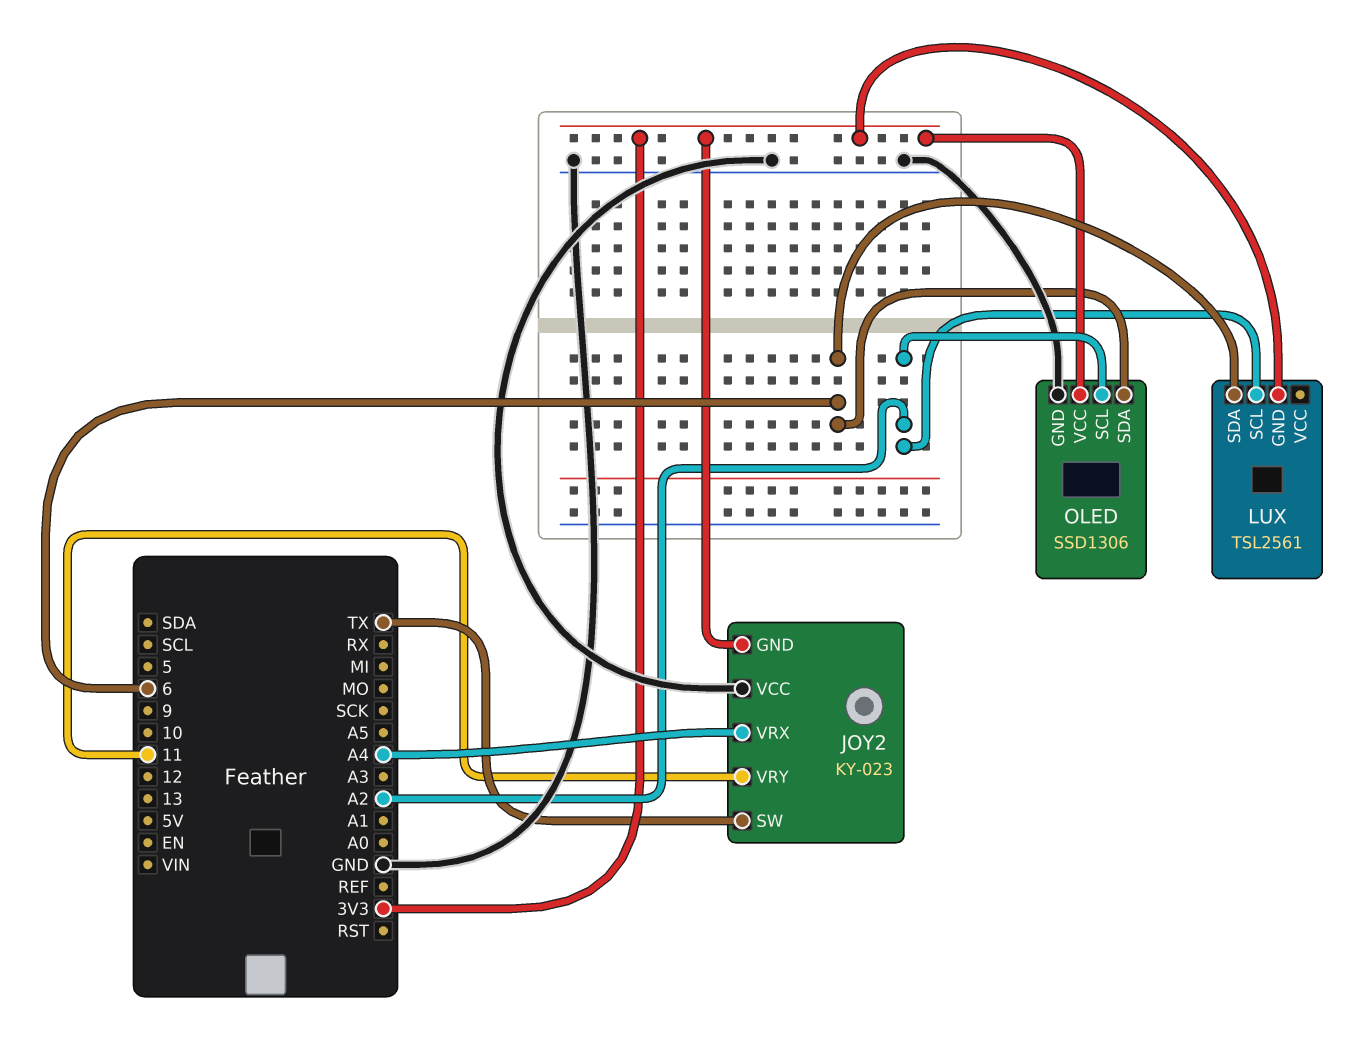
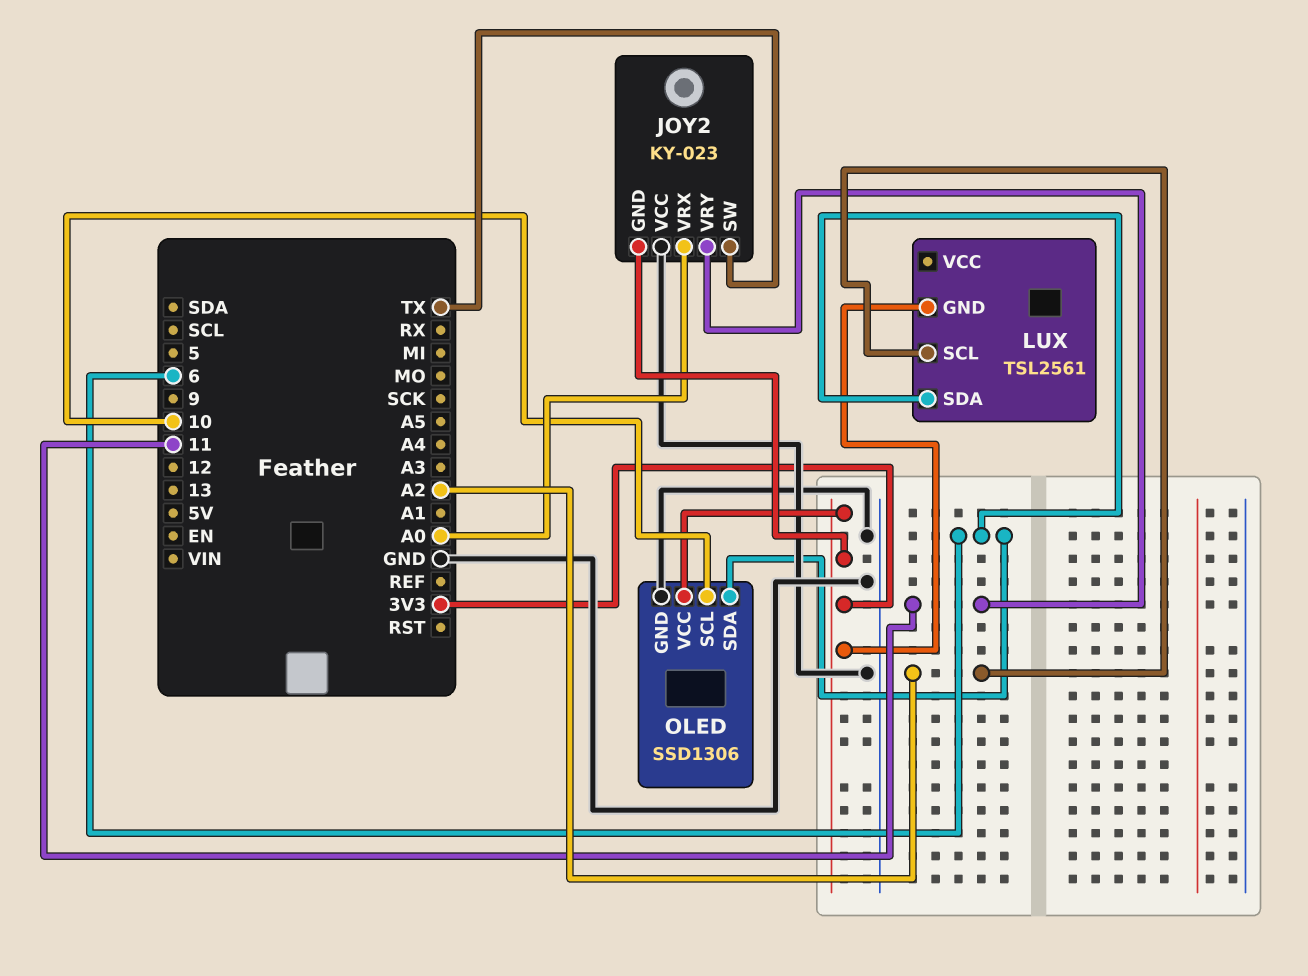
JOY2 pin VRX: A4 -> A0
OLED pin SCL: A2 -> 10

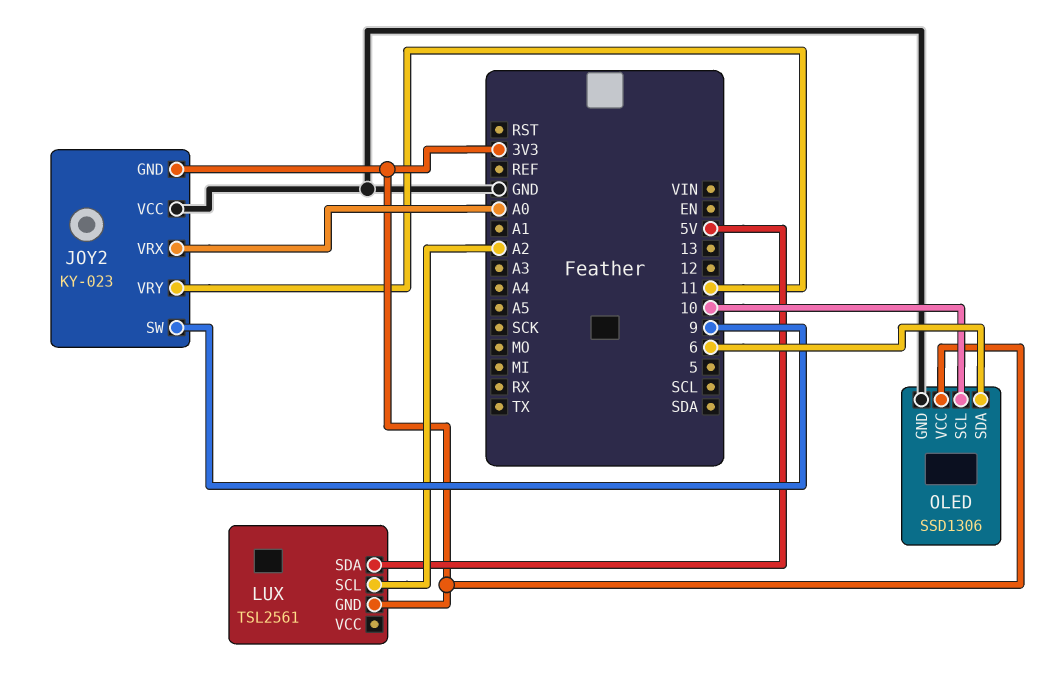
JOY2 pin SW: TX -> 9
LUX pin SDA: 6 -> 5V

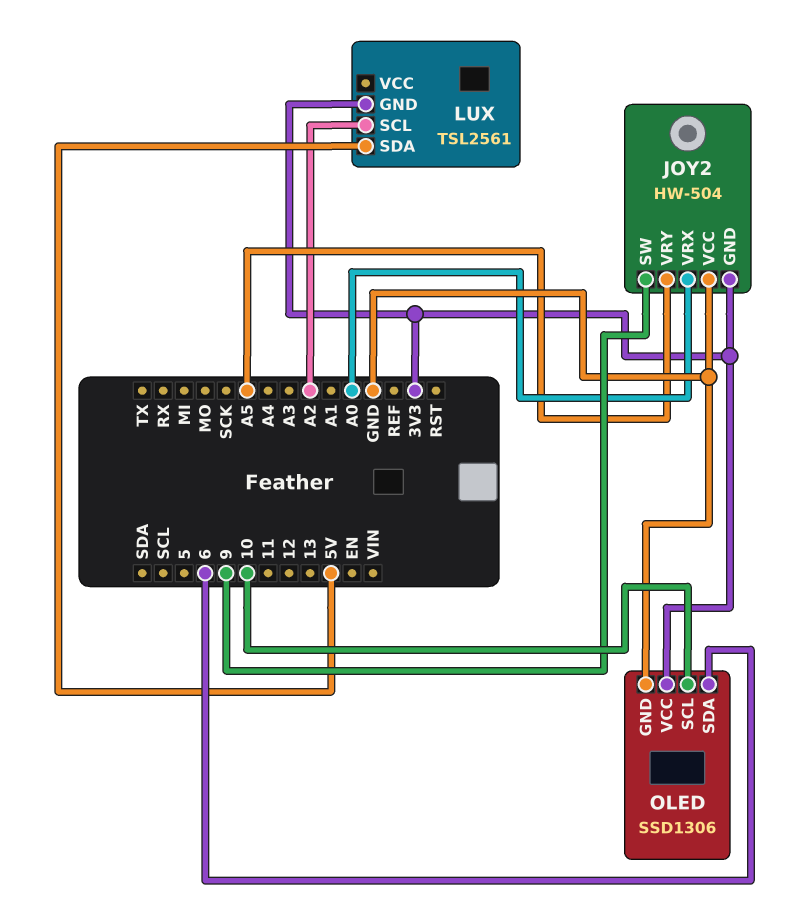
JOY2: KY-023 -> HW-504
JOY2 pin VRY: 11 -> A5

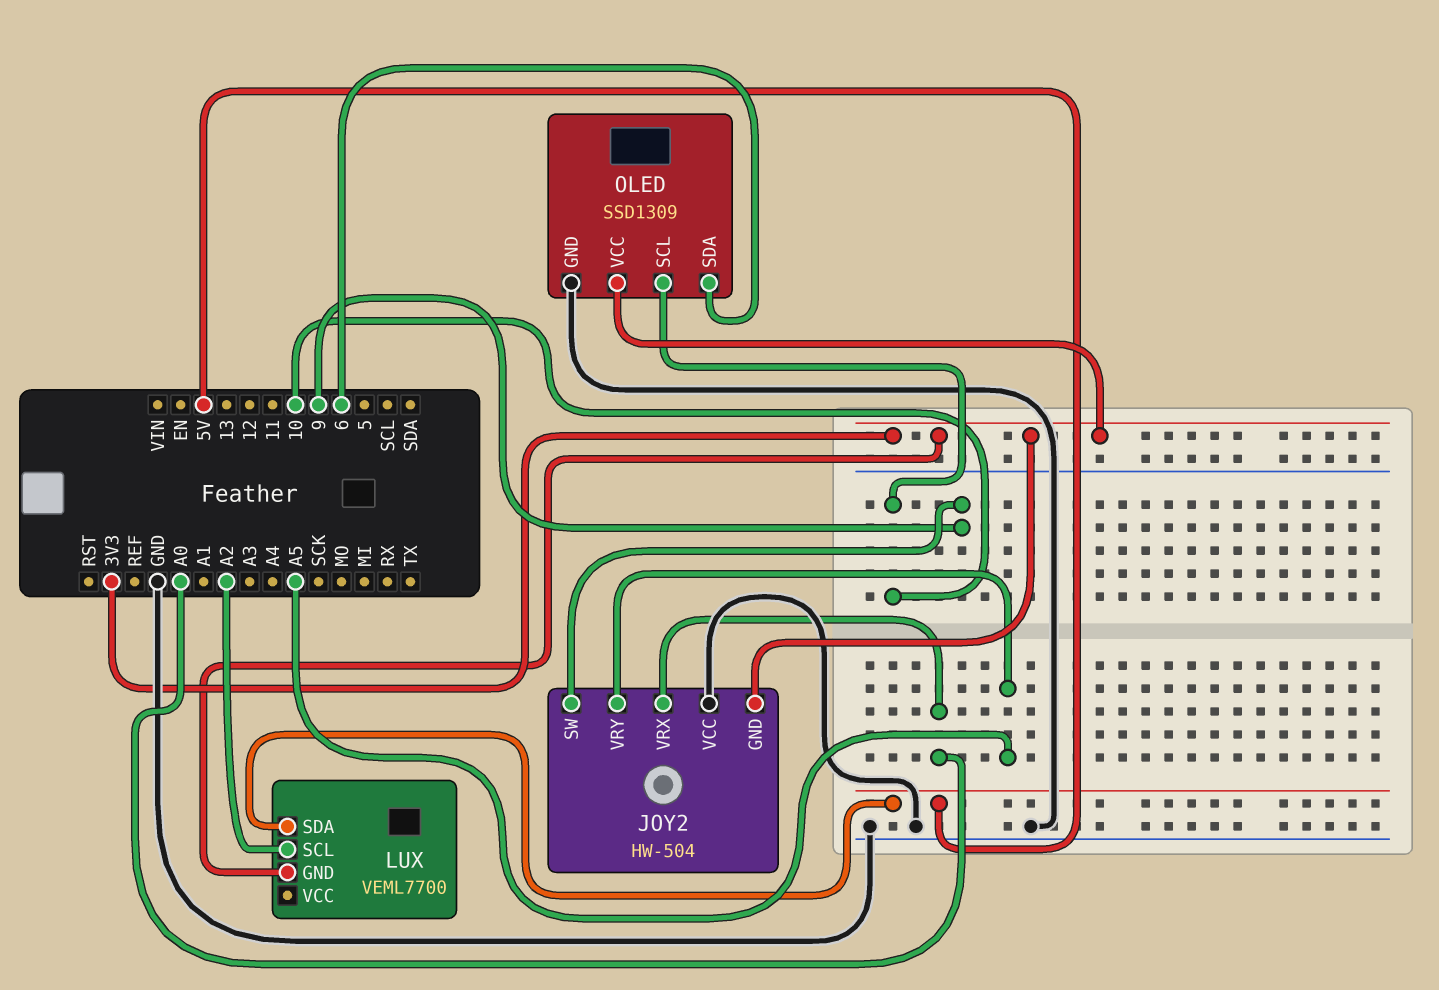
LUX: TSL2561 -> VEML7700
OLED: SSD1306 -> SSD1309

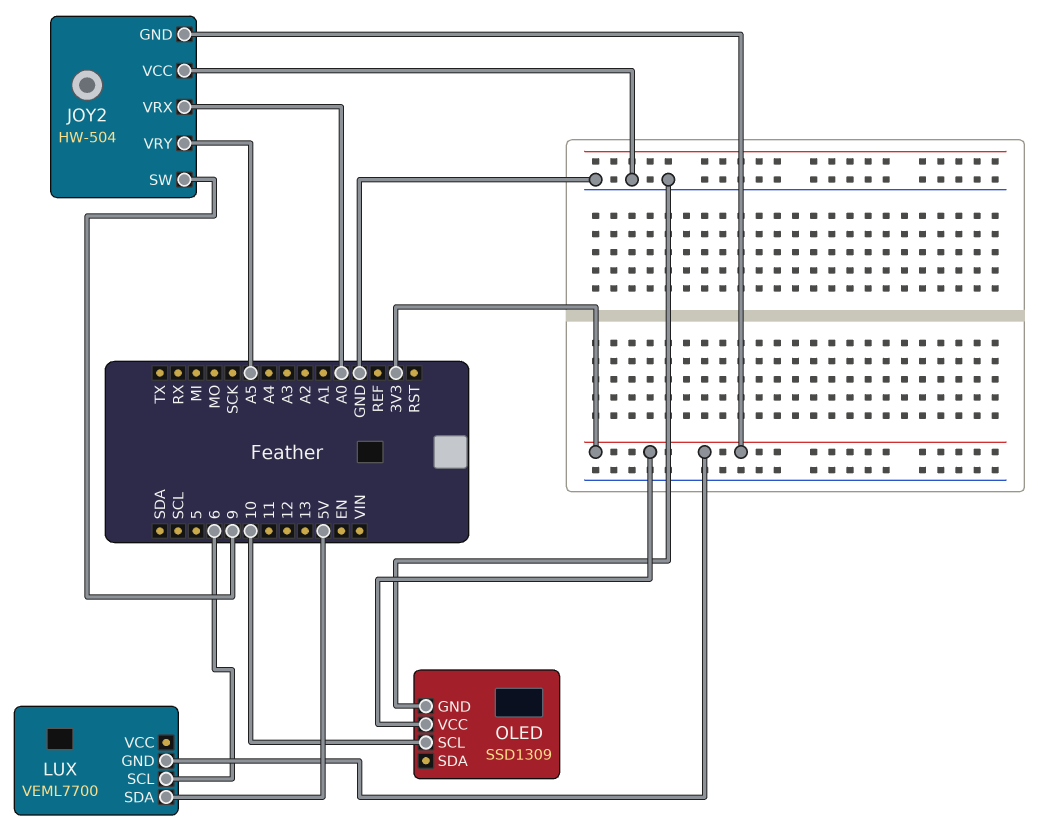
LUX pin SCL: A2 -> 6
OLED pin SDA: 6 -> none

